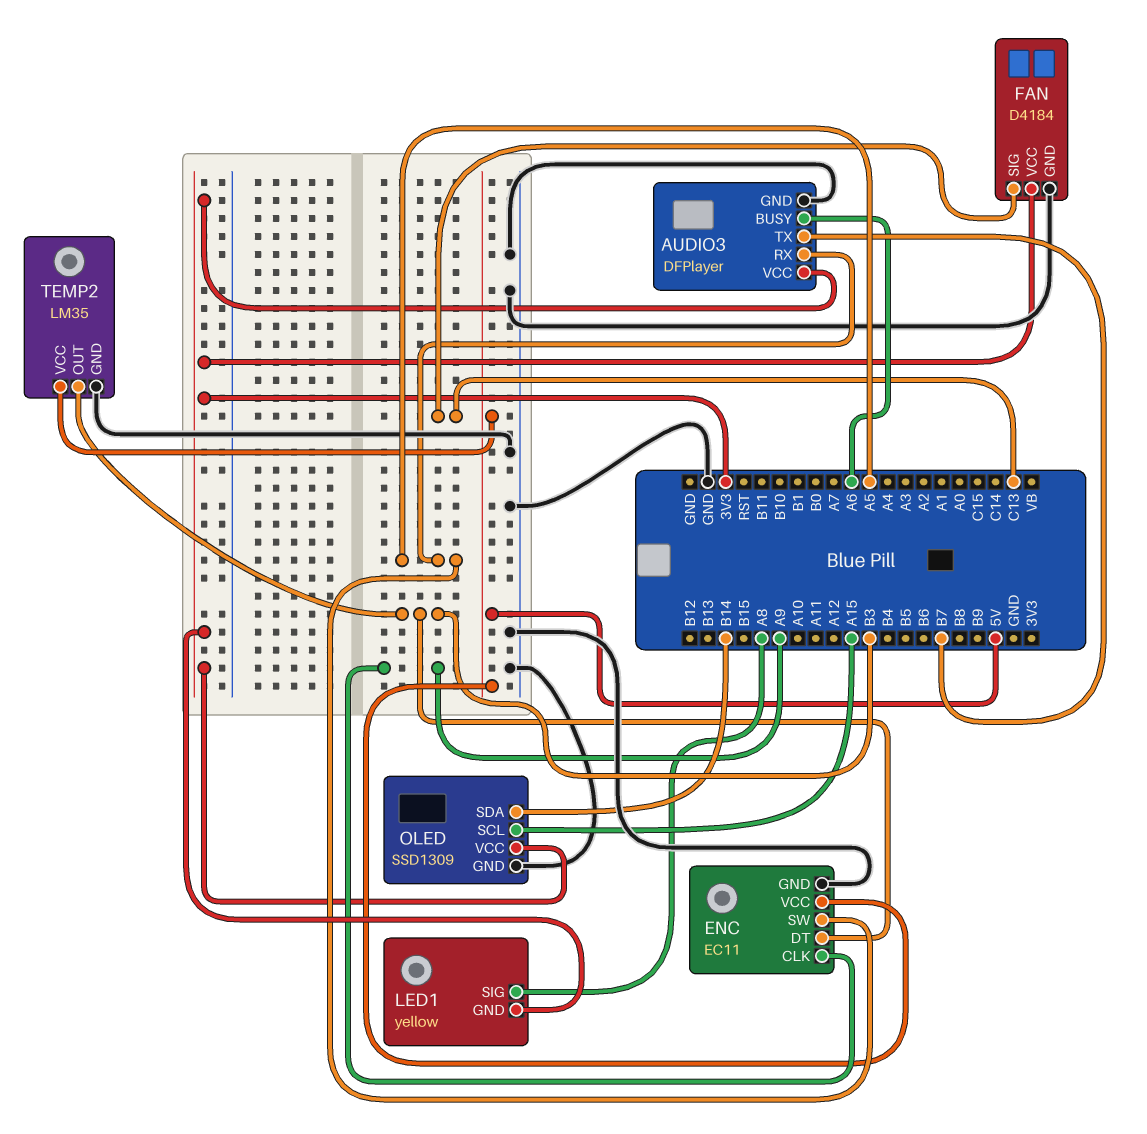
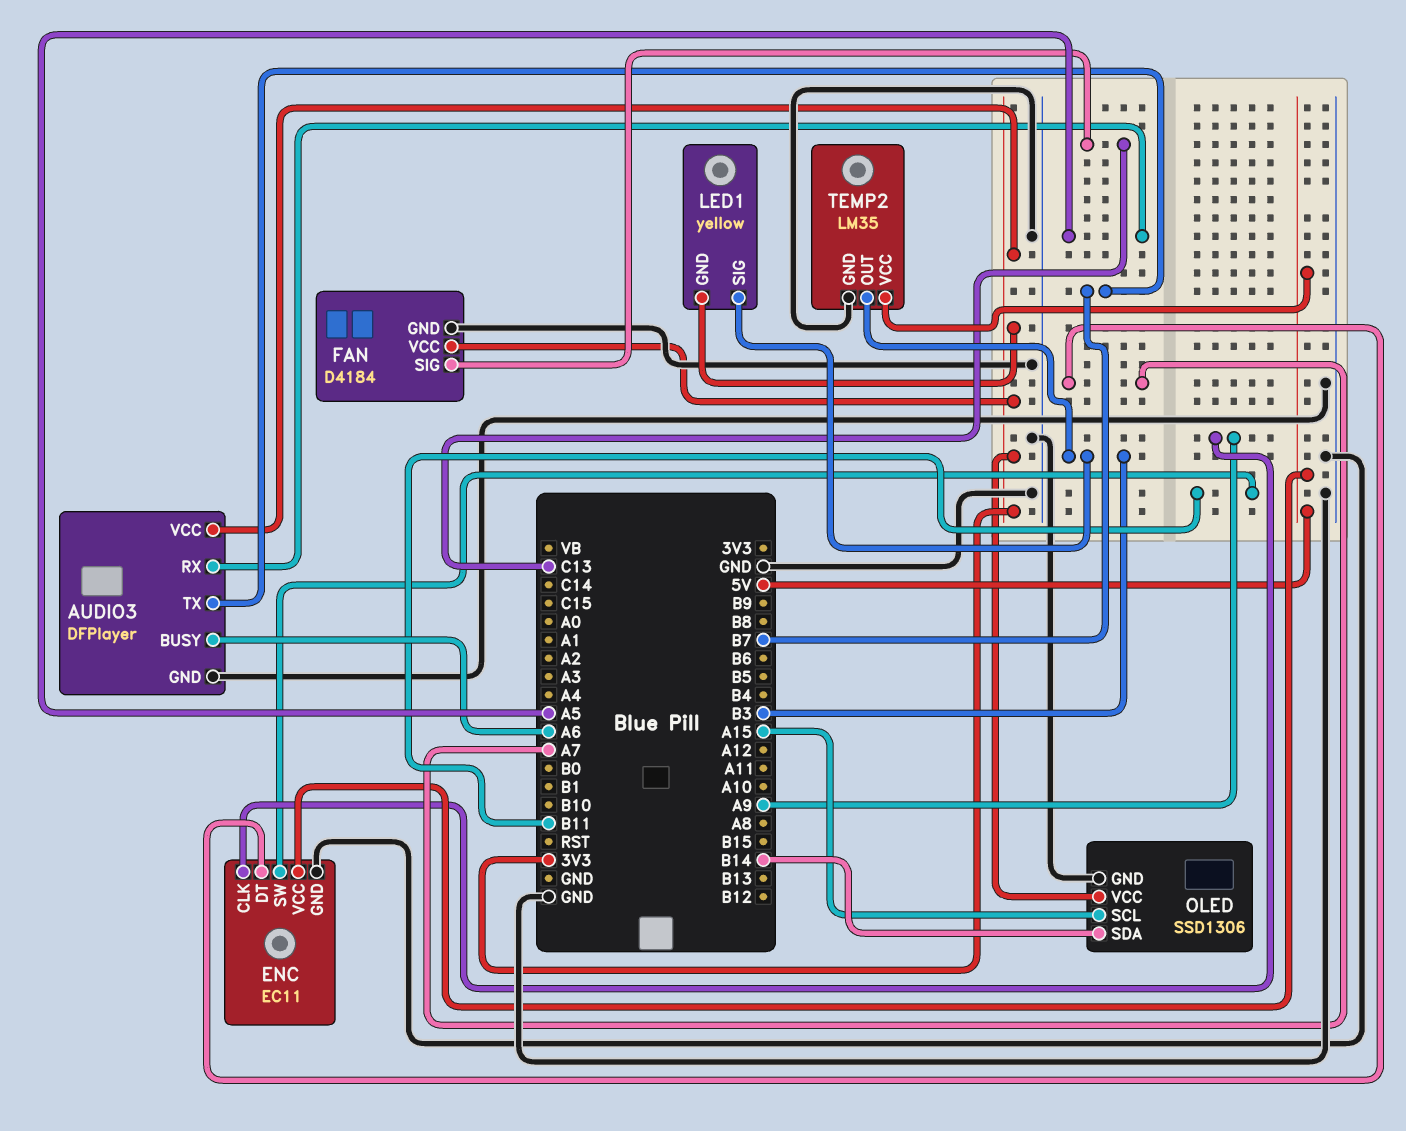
ENC pin DT: B3 -> A7
ENC pin SW: A5 -> B11
LED1 pin SIG: A8 -> B3
OLED: SSD1309 -> SSD1306

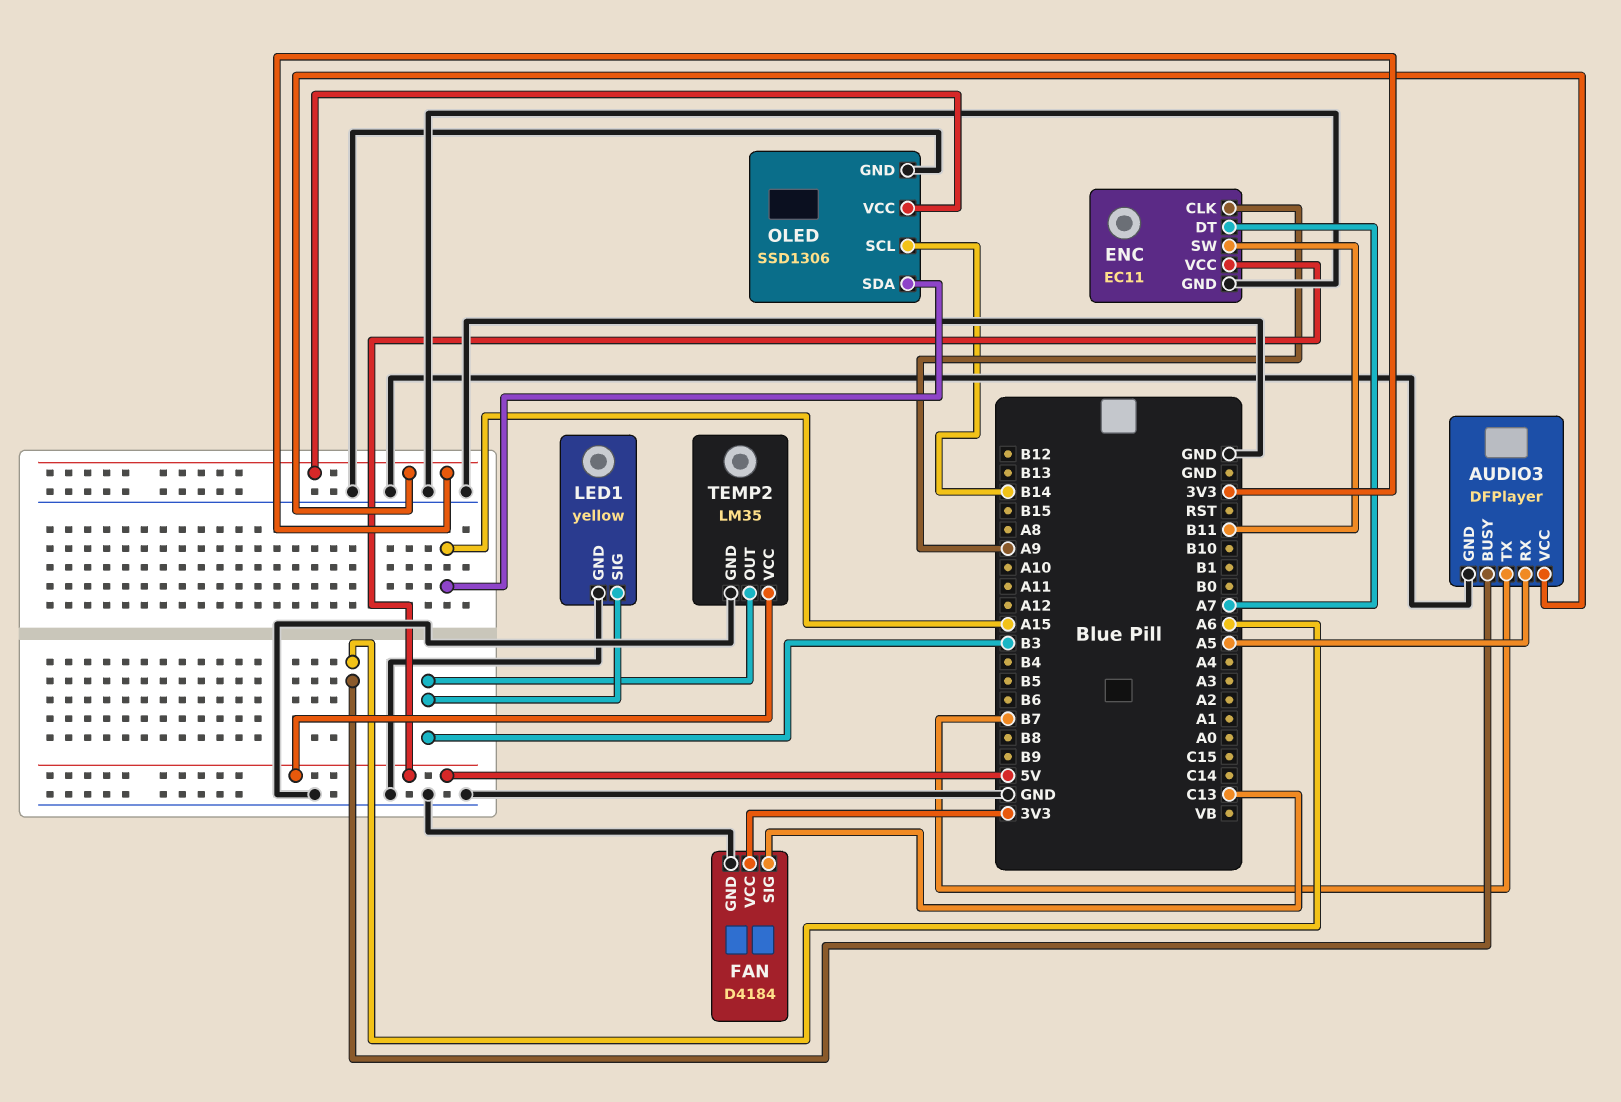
LED1 pin GND: 3V3 -> GND
OLED pin SCL: A15 -> B14
OLED pin SDA: B14 -> A15

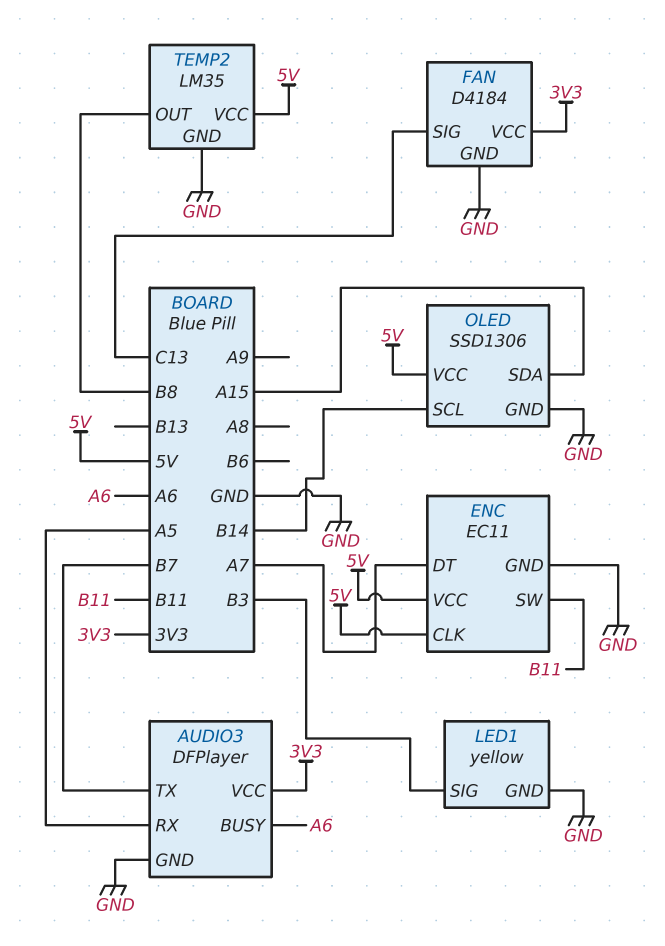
ENC pin CLK: A9 -> 5V
OLED pin VCC: 3V3 -> 5V
TEMP2 pin OUT: B3 -> B8

